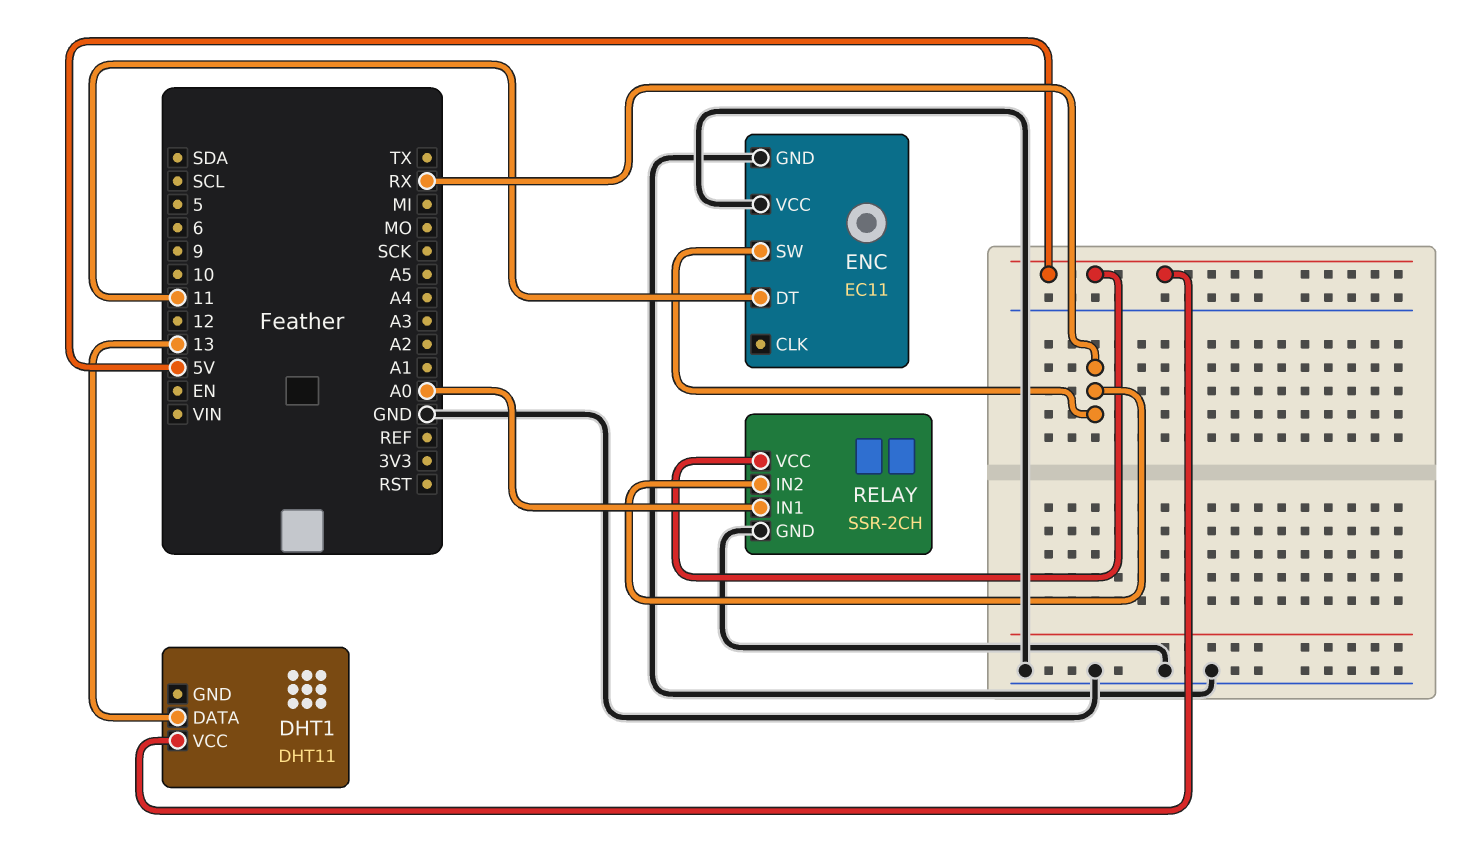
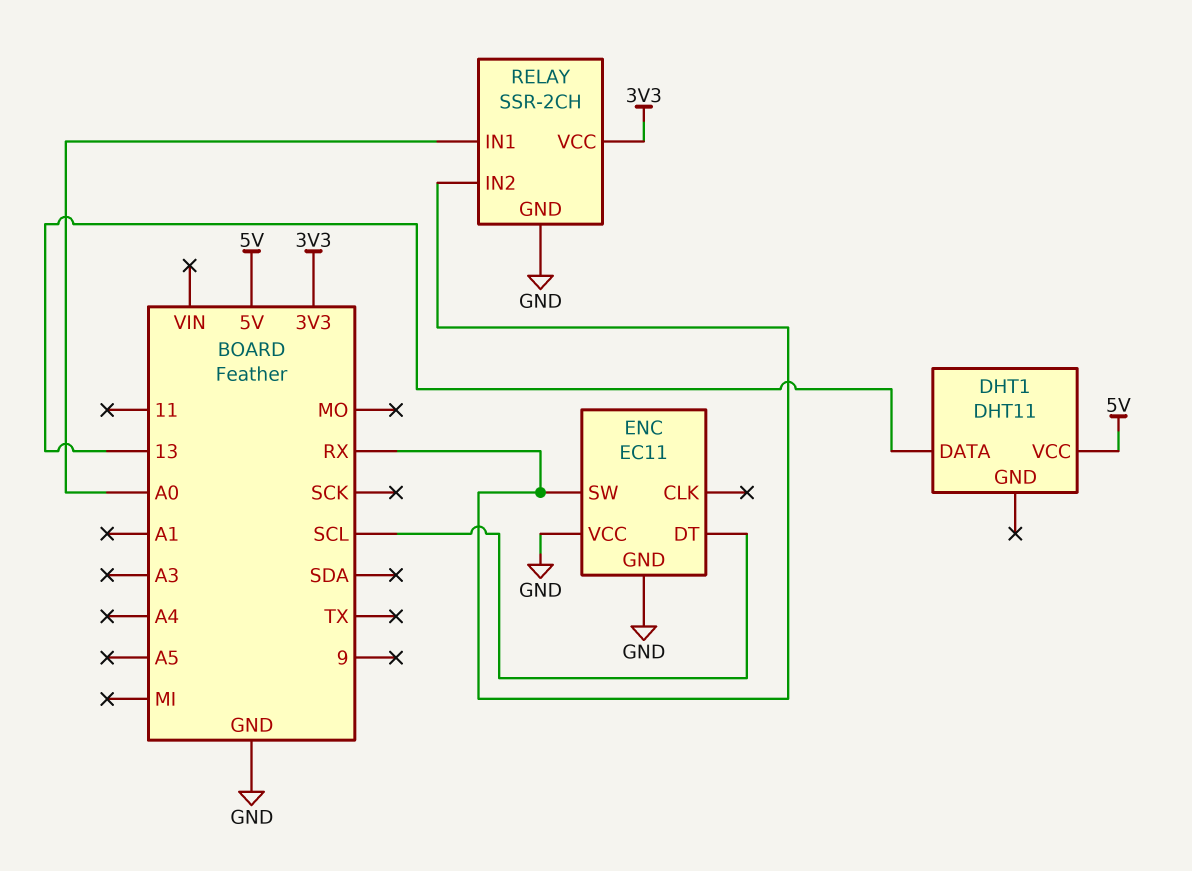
ENC pin DT: 11 -> SCL
RELAY pin VCC: 5V -> 3V3

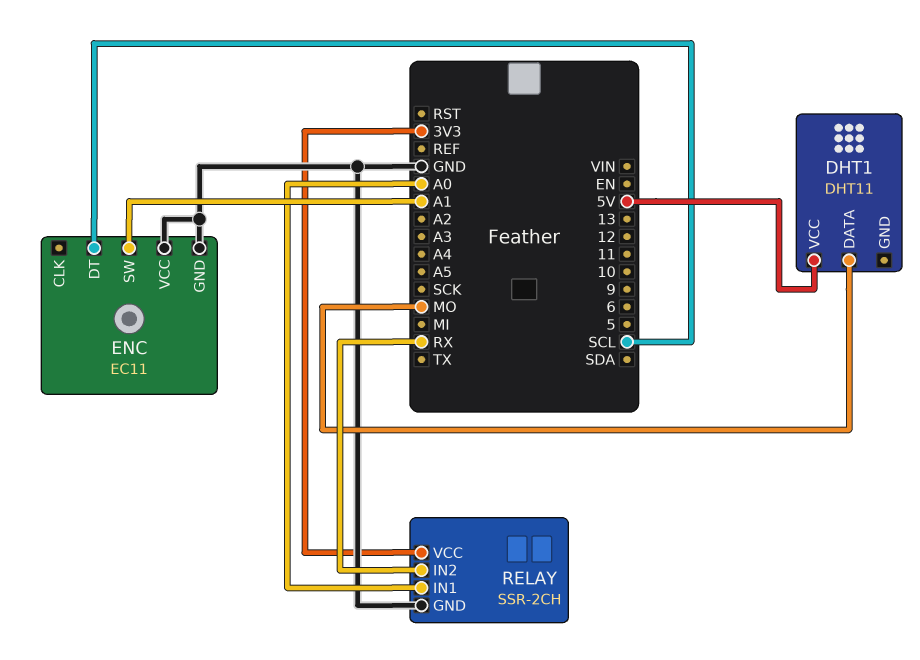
DHT1 pin DATA: 13 -> MO
ENC pin SW: RX -> A1

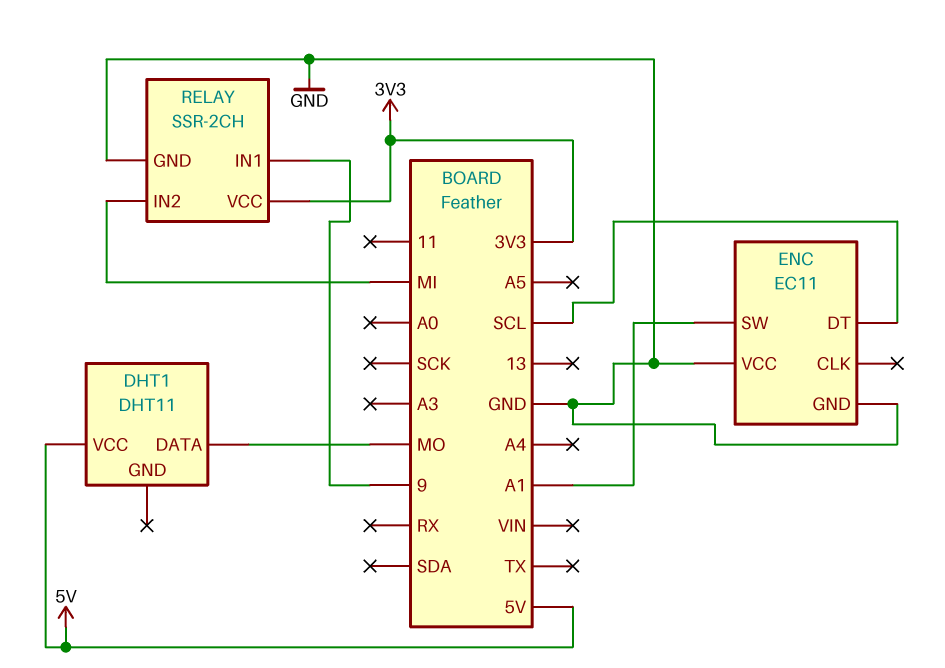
RELAY pin IN1: A0 -> 9
RELAY pin IN2: RX -> MI

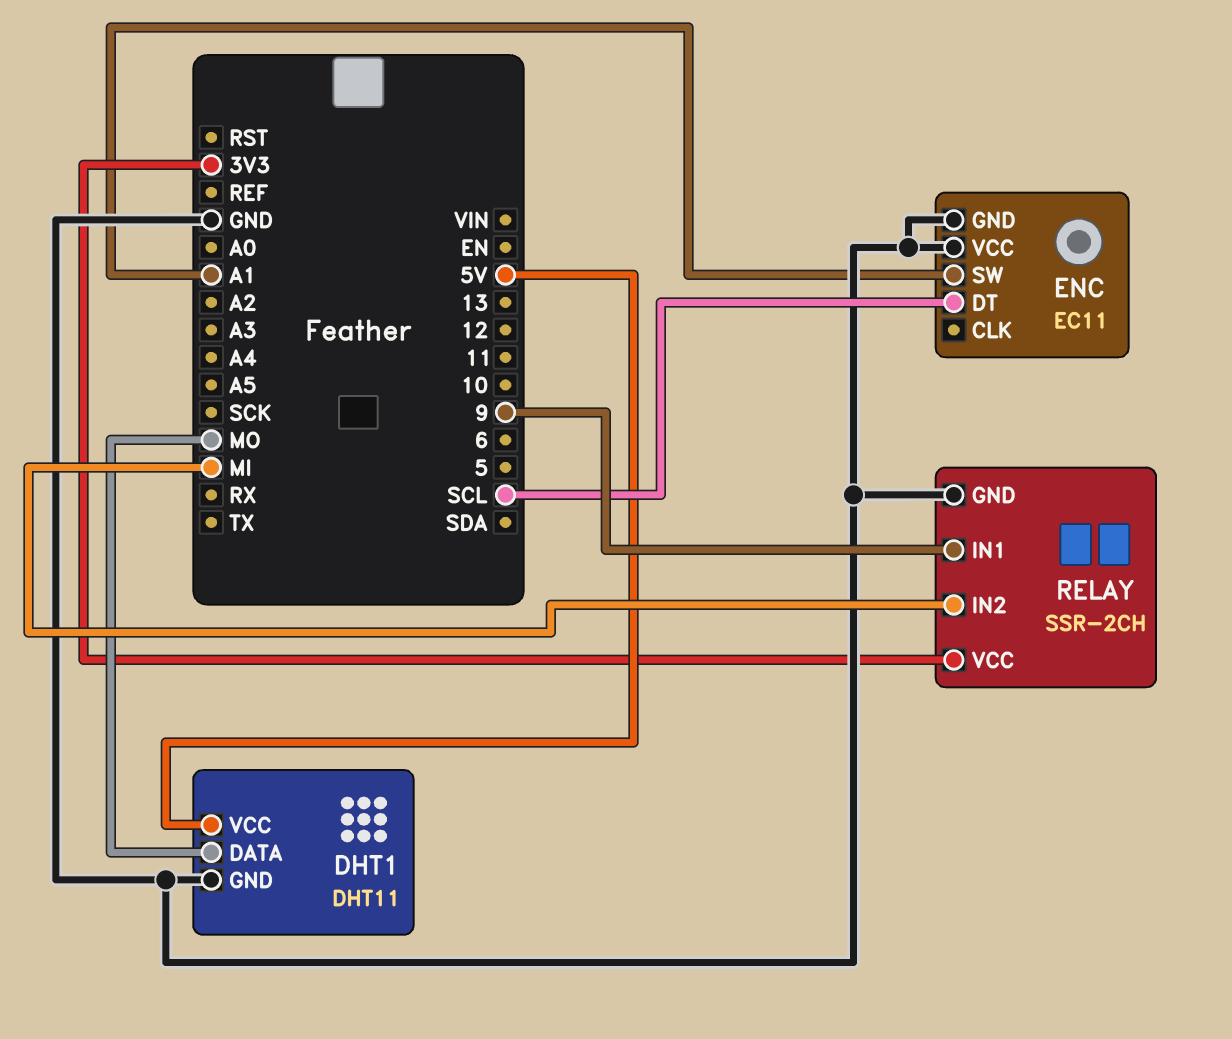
DHT1 pin GND: none -> GND

